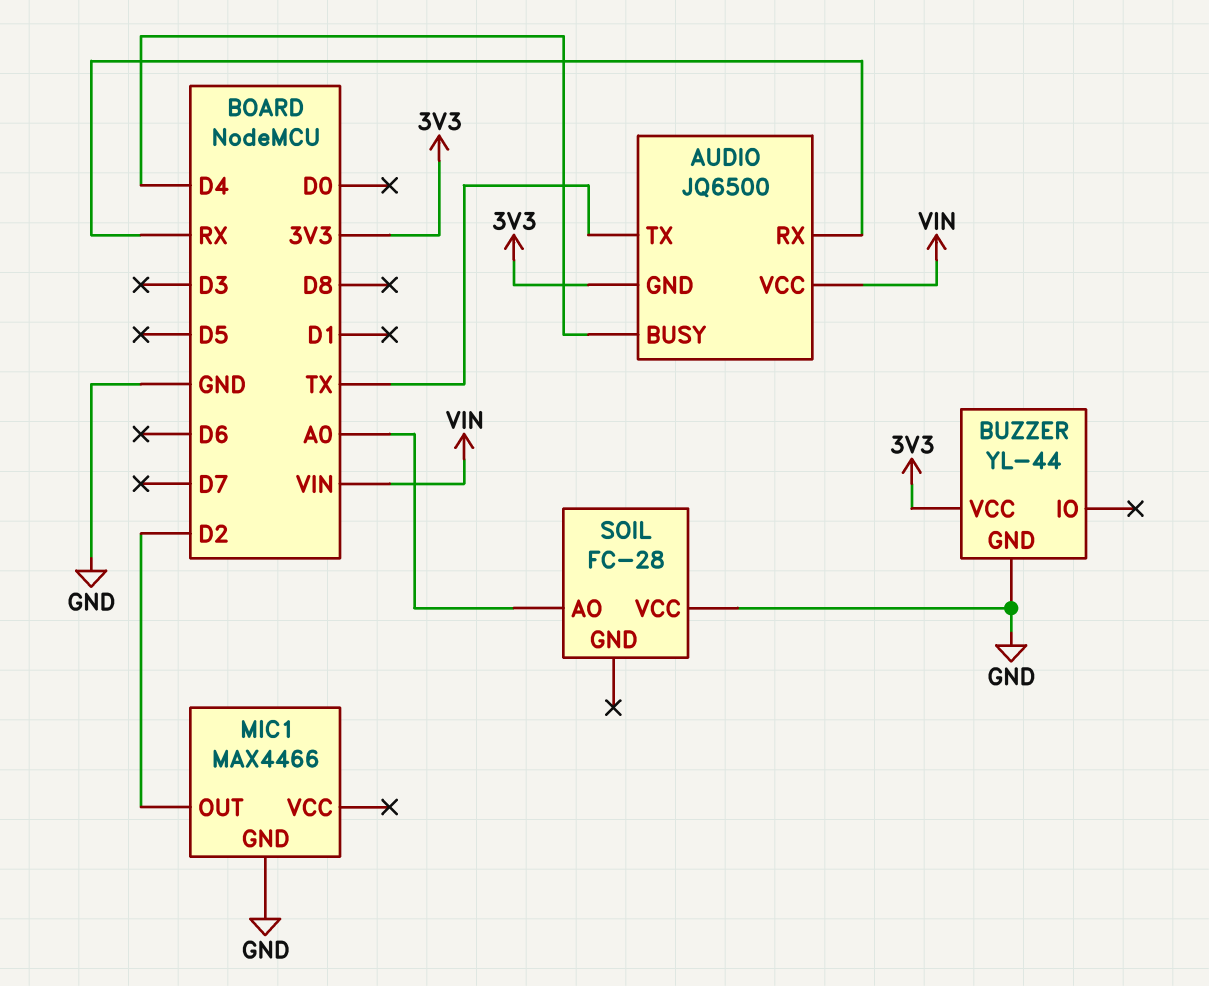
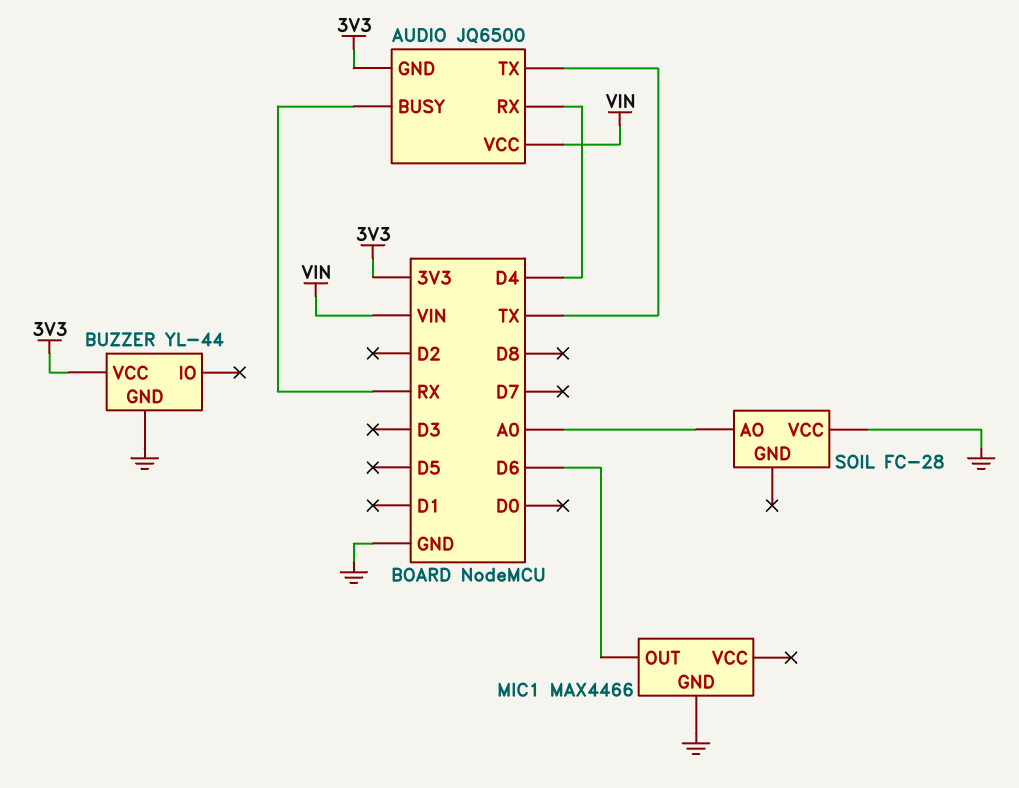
AUDIO pin BUSY: D4 -> RX
AUDIO pin RX: RX -> D4
MIC1 pin OUT: D2 -> D6

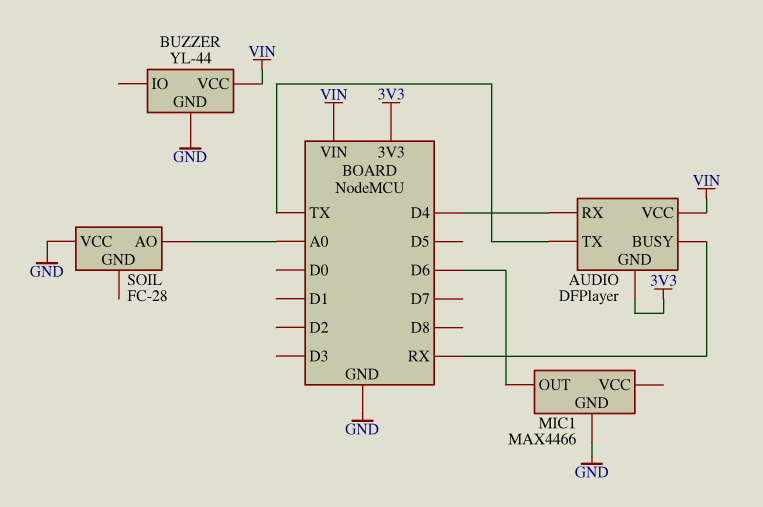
AUDIO: JQ6500 -> DFPlayer
BUZZER pin VCC: 3V3 -> VIN

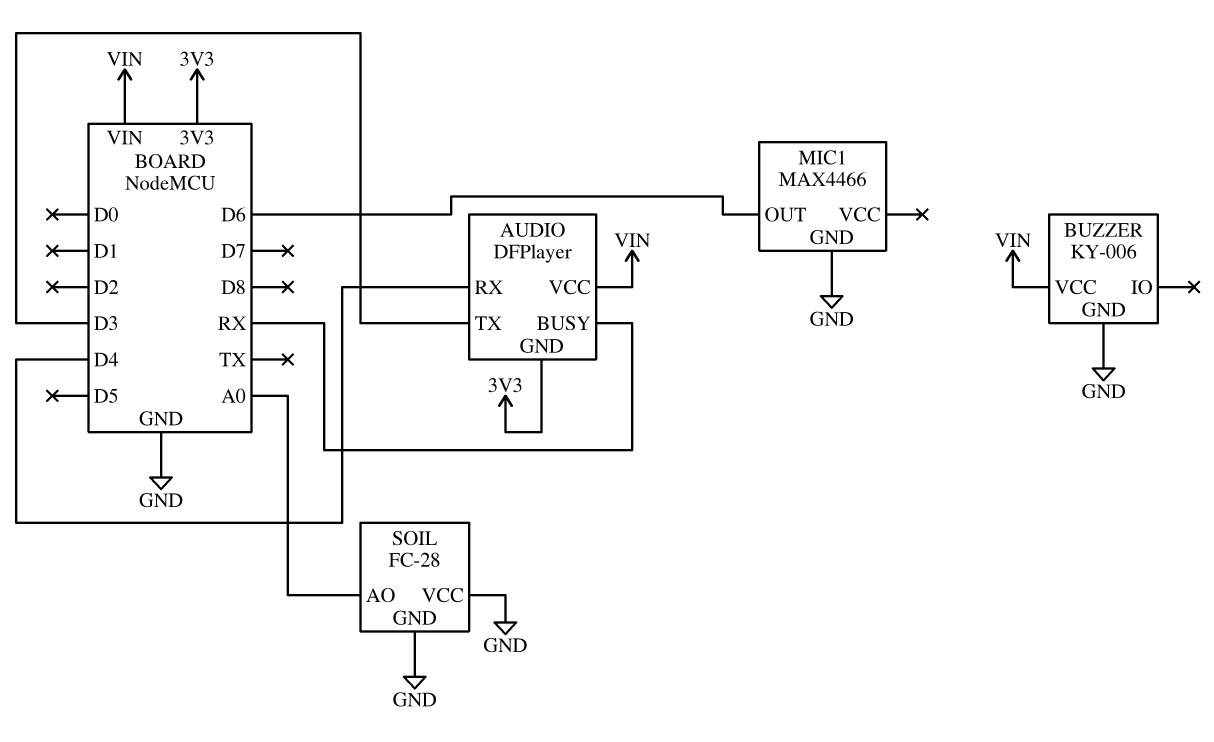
AUDIO pin TX: TX -> D3
BUZZER: YL-44 -> KY-006
SOIL pin GND: none -> GND

